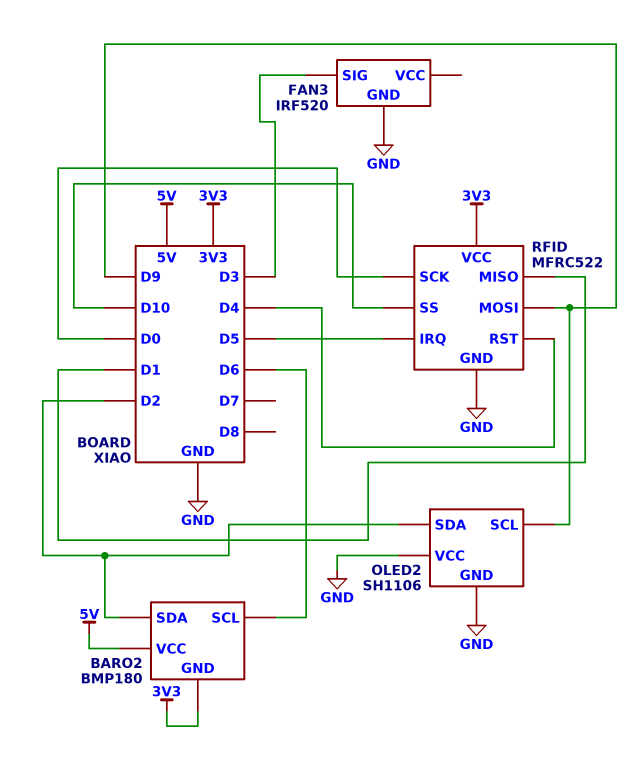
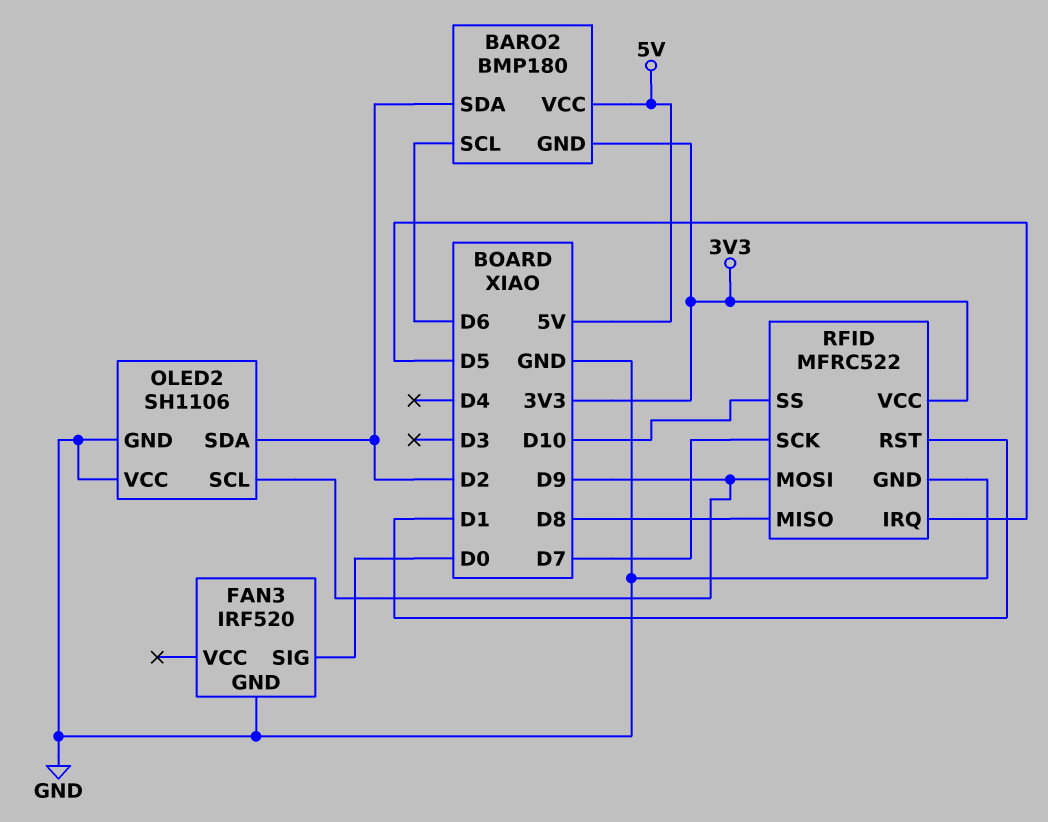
FAN3 pin SIG: D3 -> D0
RFID pin MISO: D1 -> D8
RFID pin RST: D4 -> D1
RFID pin SCK: D0 -> D7

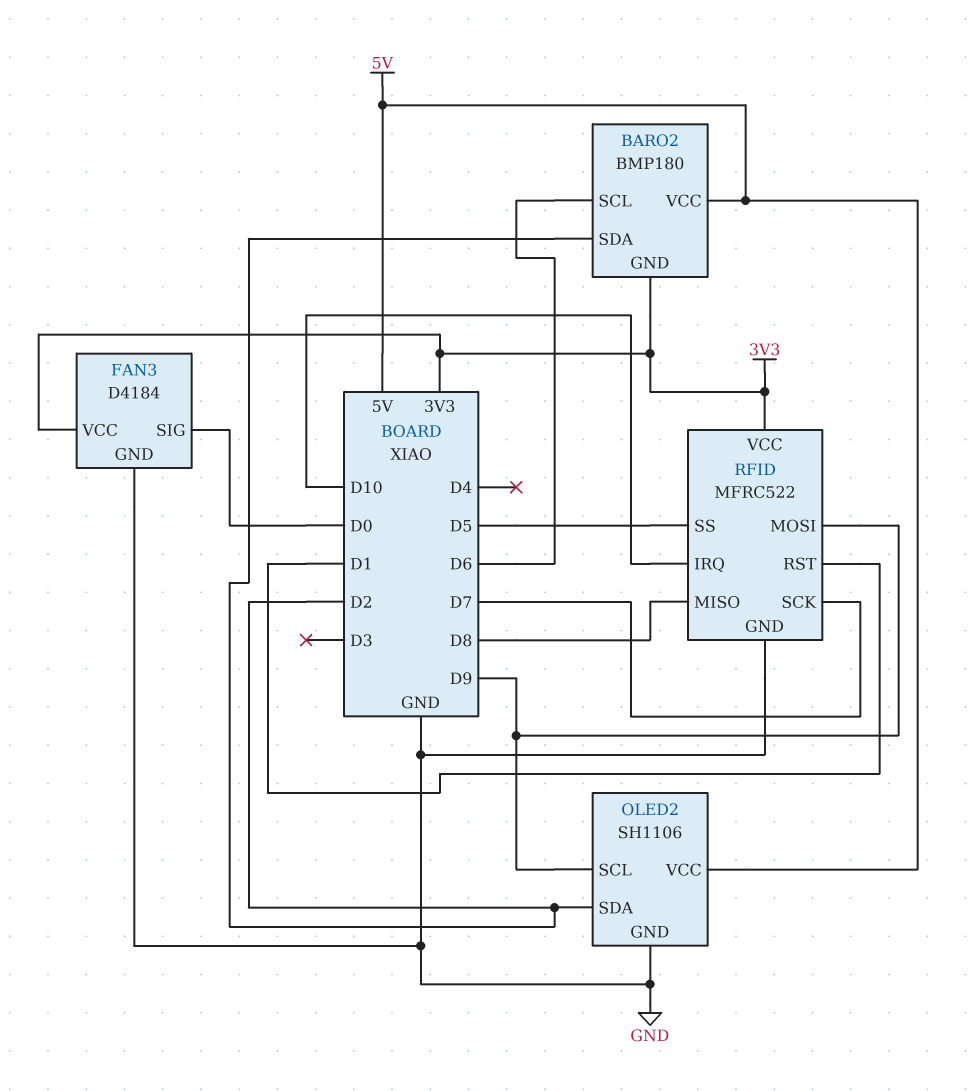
FAN3: IRF520 -> D4184
FAN3 pin VCC: none -> 3V3
OLED2 pin VCC: GND -> 5V
RFID pin IRQ: D5 -> D10
RFID pin SS: D10 -> D5

